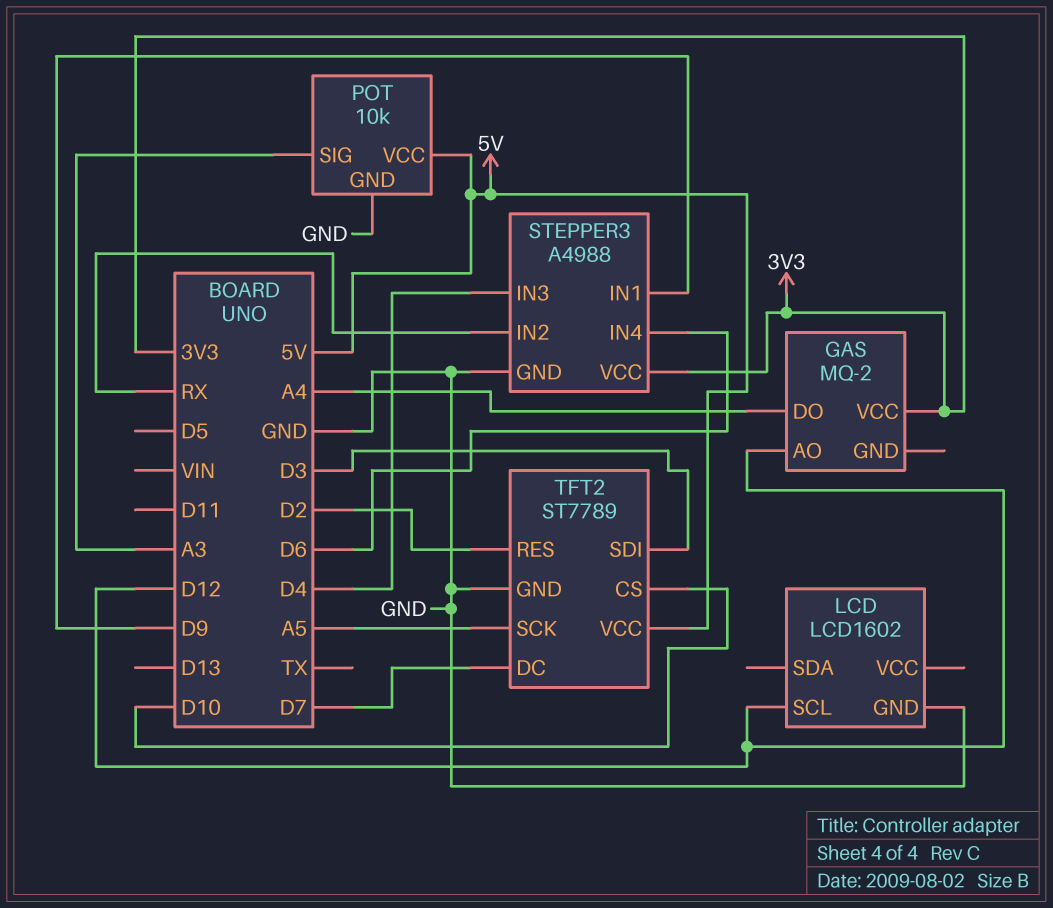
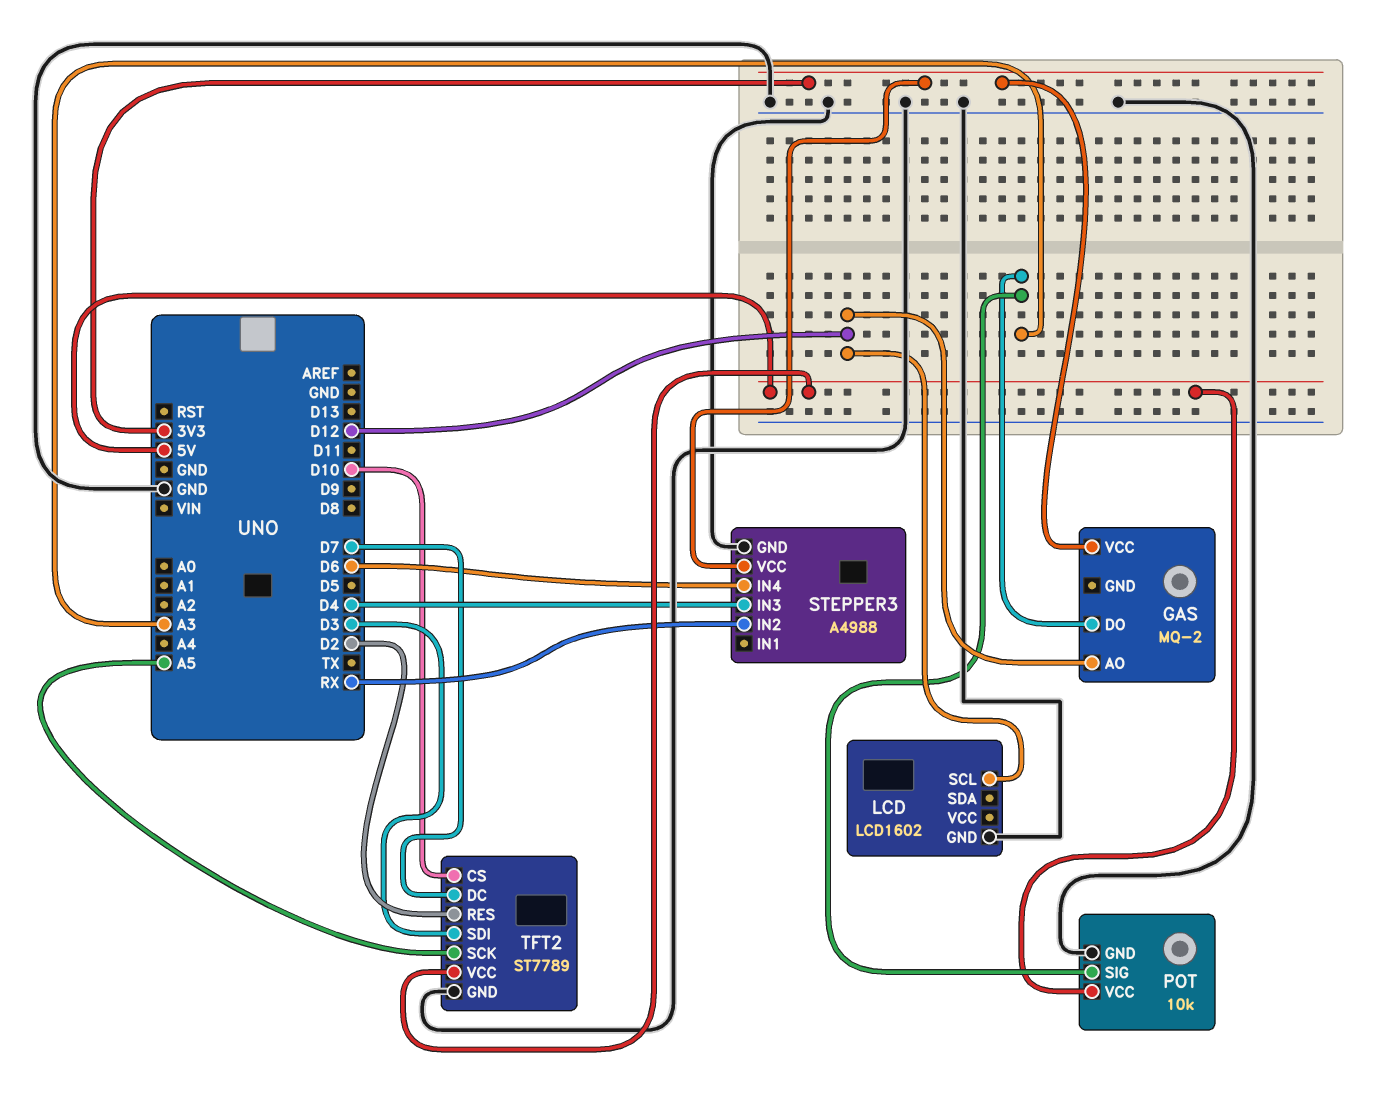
GAS pin DO: A4 -> A3
STEPPER3 pin IN1: D9 -> none

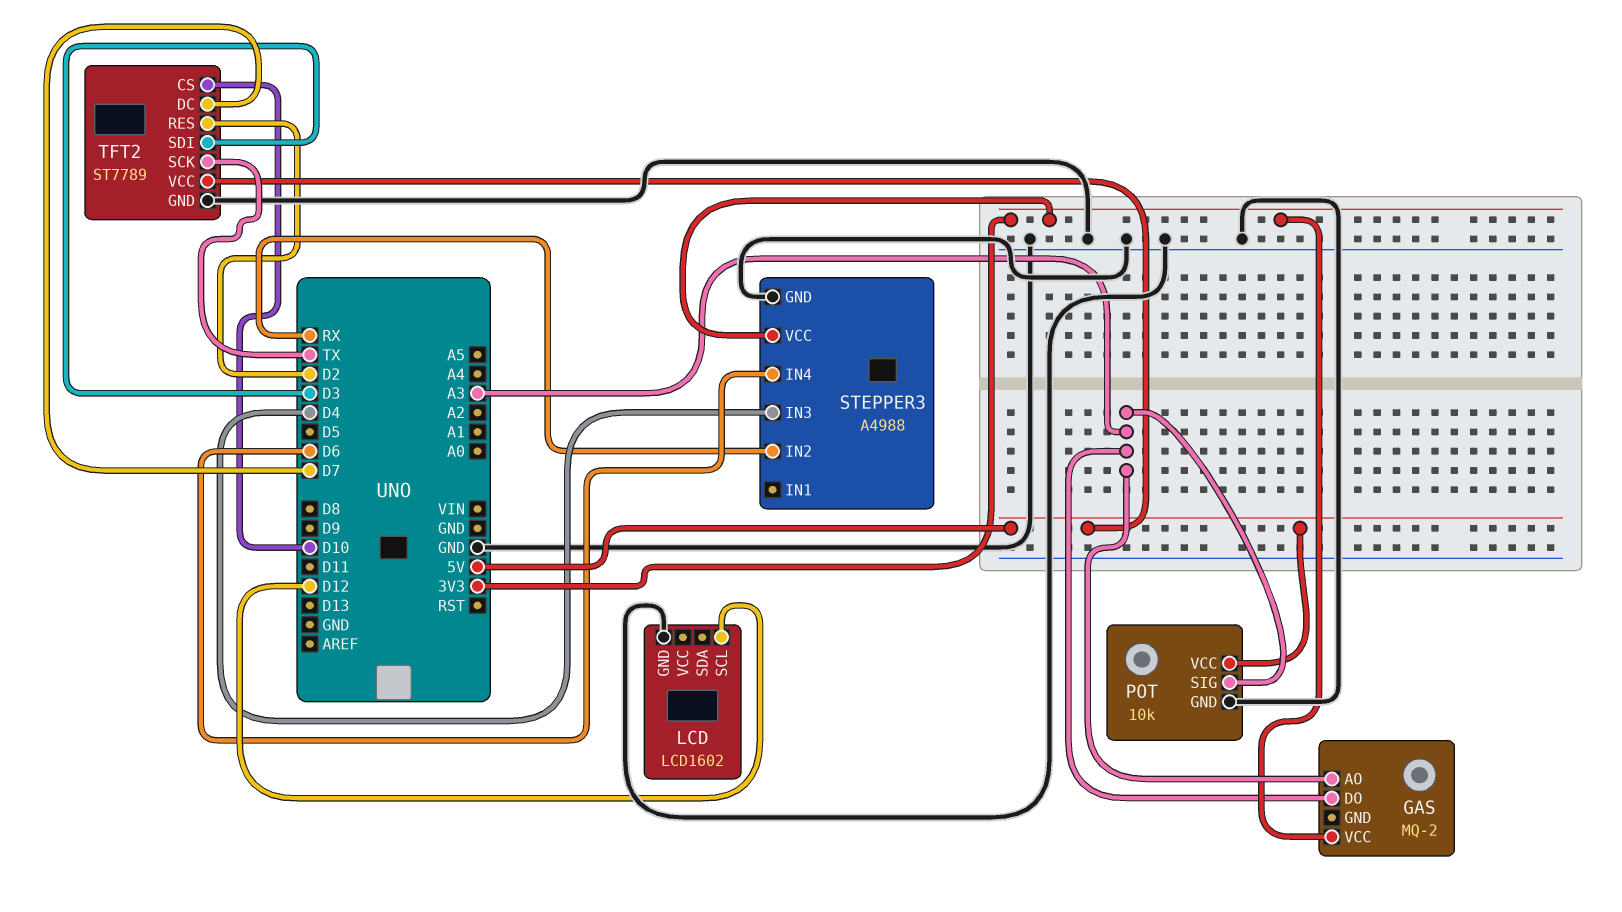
GAS pin AO: D12 -> A3
TFT2 pin SCK: A5 -> TX

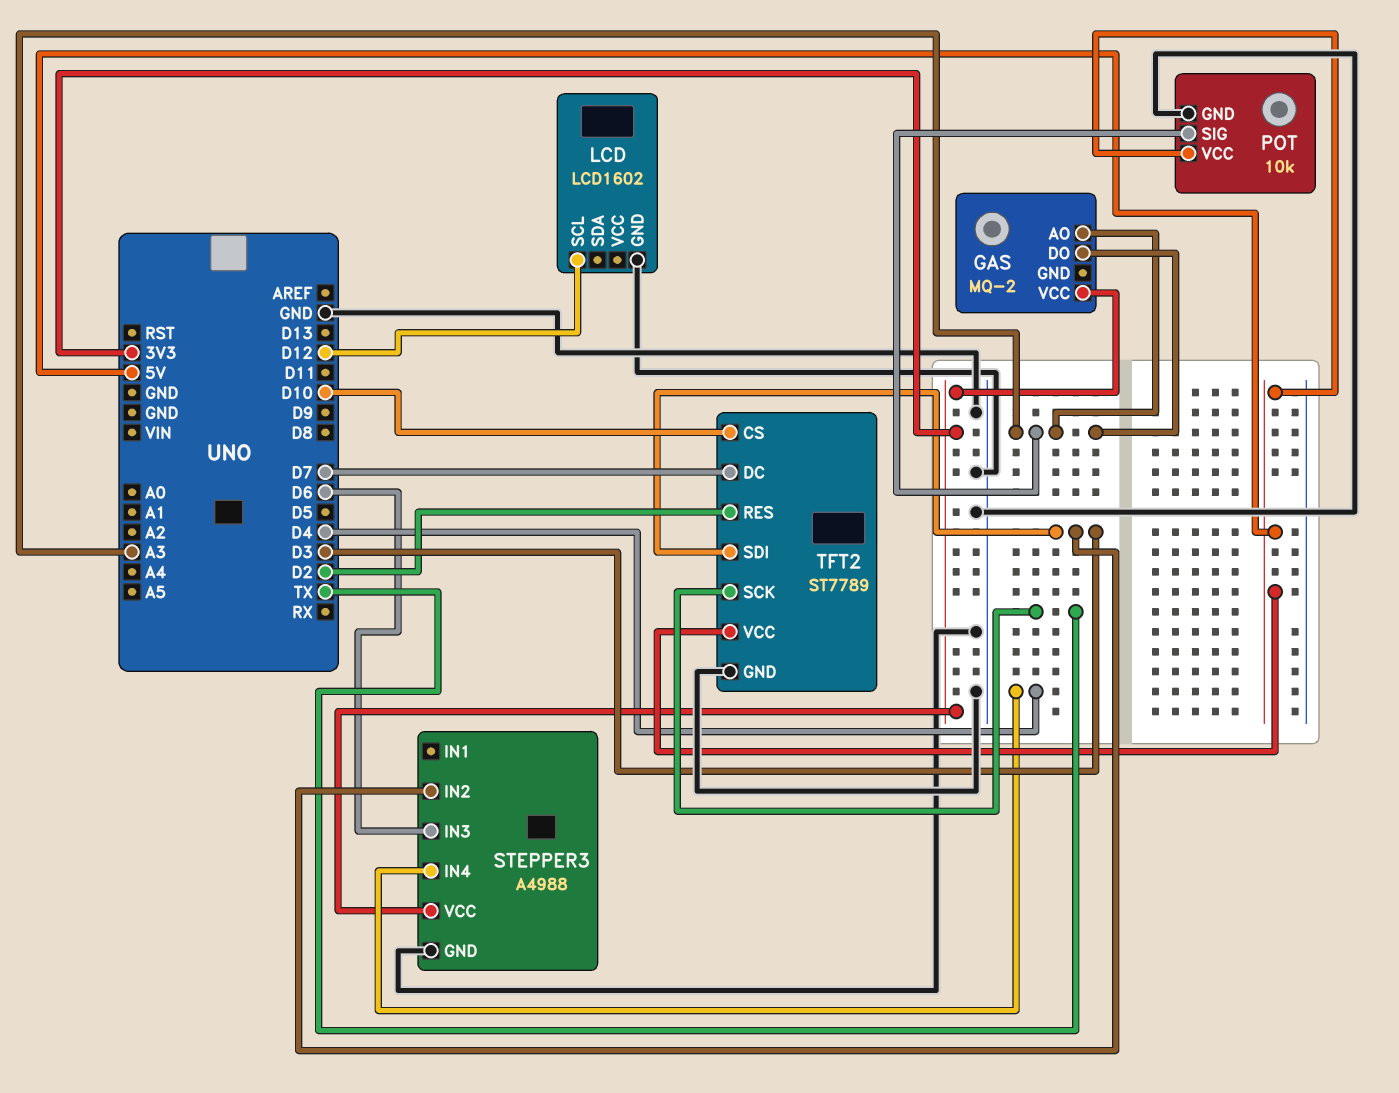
STEPPER3 pin IN2: RX -> D3
STEPPER3 pin IN3: D4 -> D6
STEPPER3 pin IN4: D6 -> D4

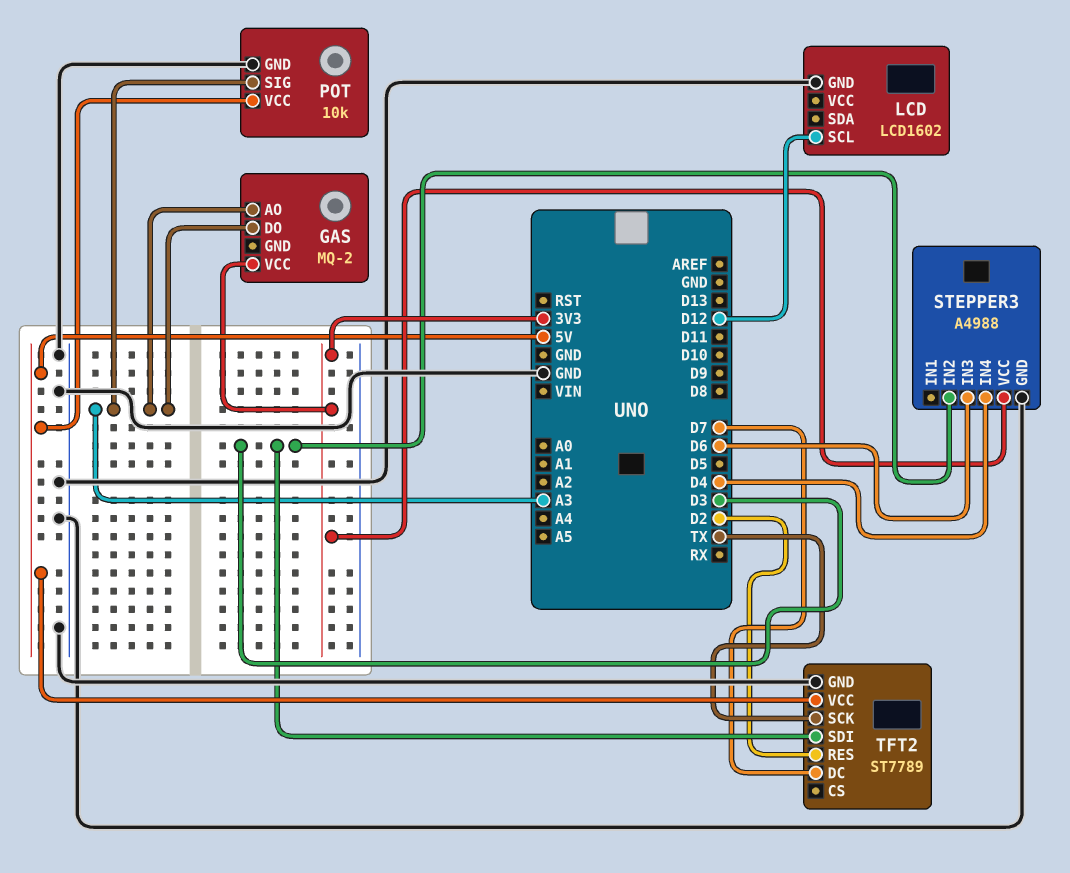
TFT2 pin CS: D10 -> none

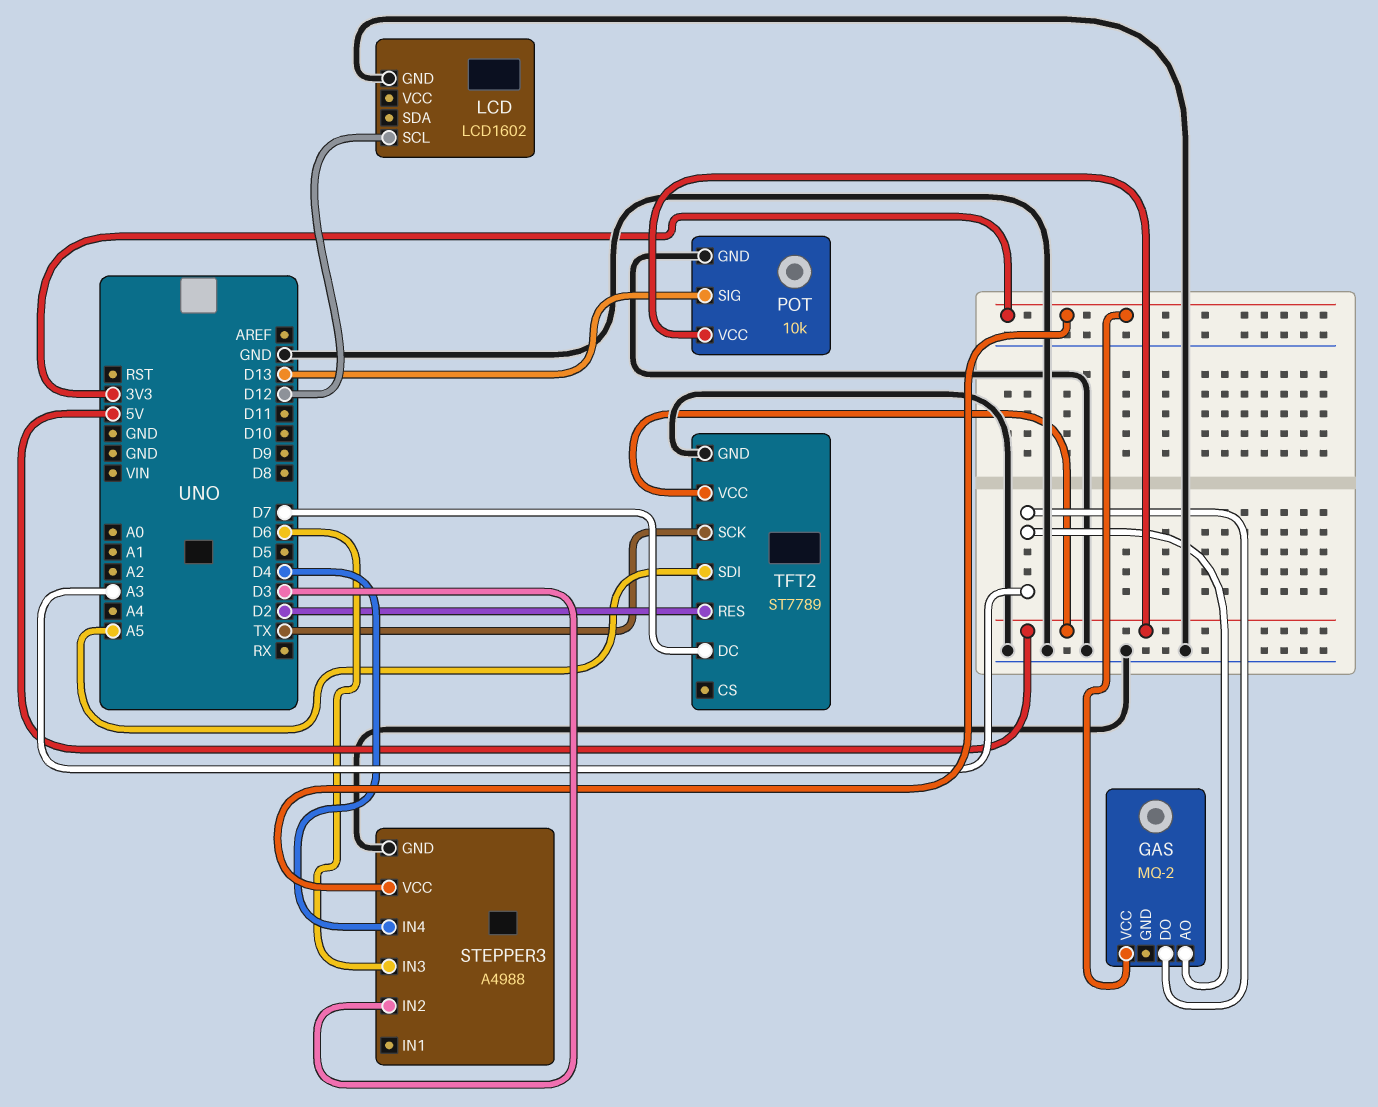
POT pin SIG: A3 -> D13
TFT2 pin SDI: D3 -> A5

